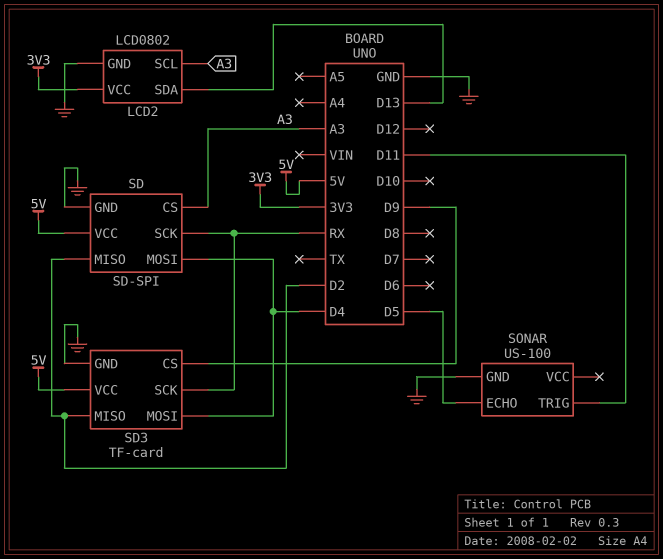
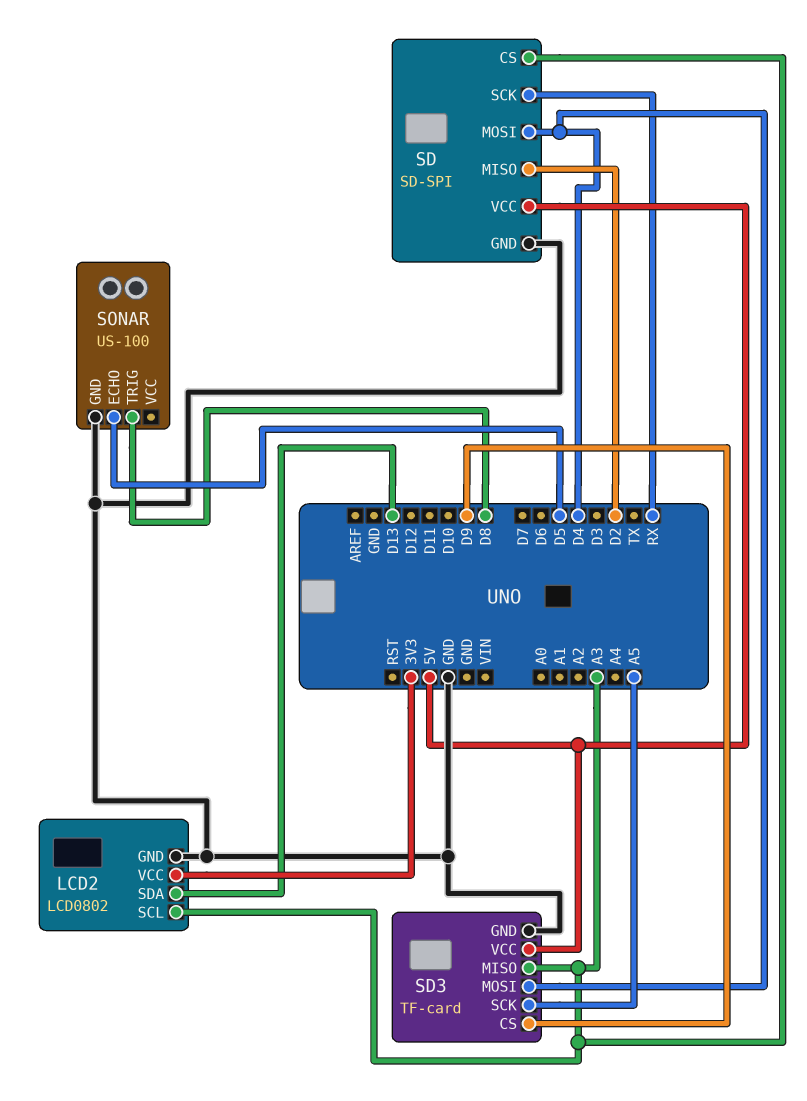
SD3 pin MISO: D2 -> A3
SD3 pin SCK: RX -> A5
SONAR pin TRIG: D11 -> D8

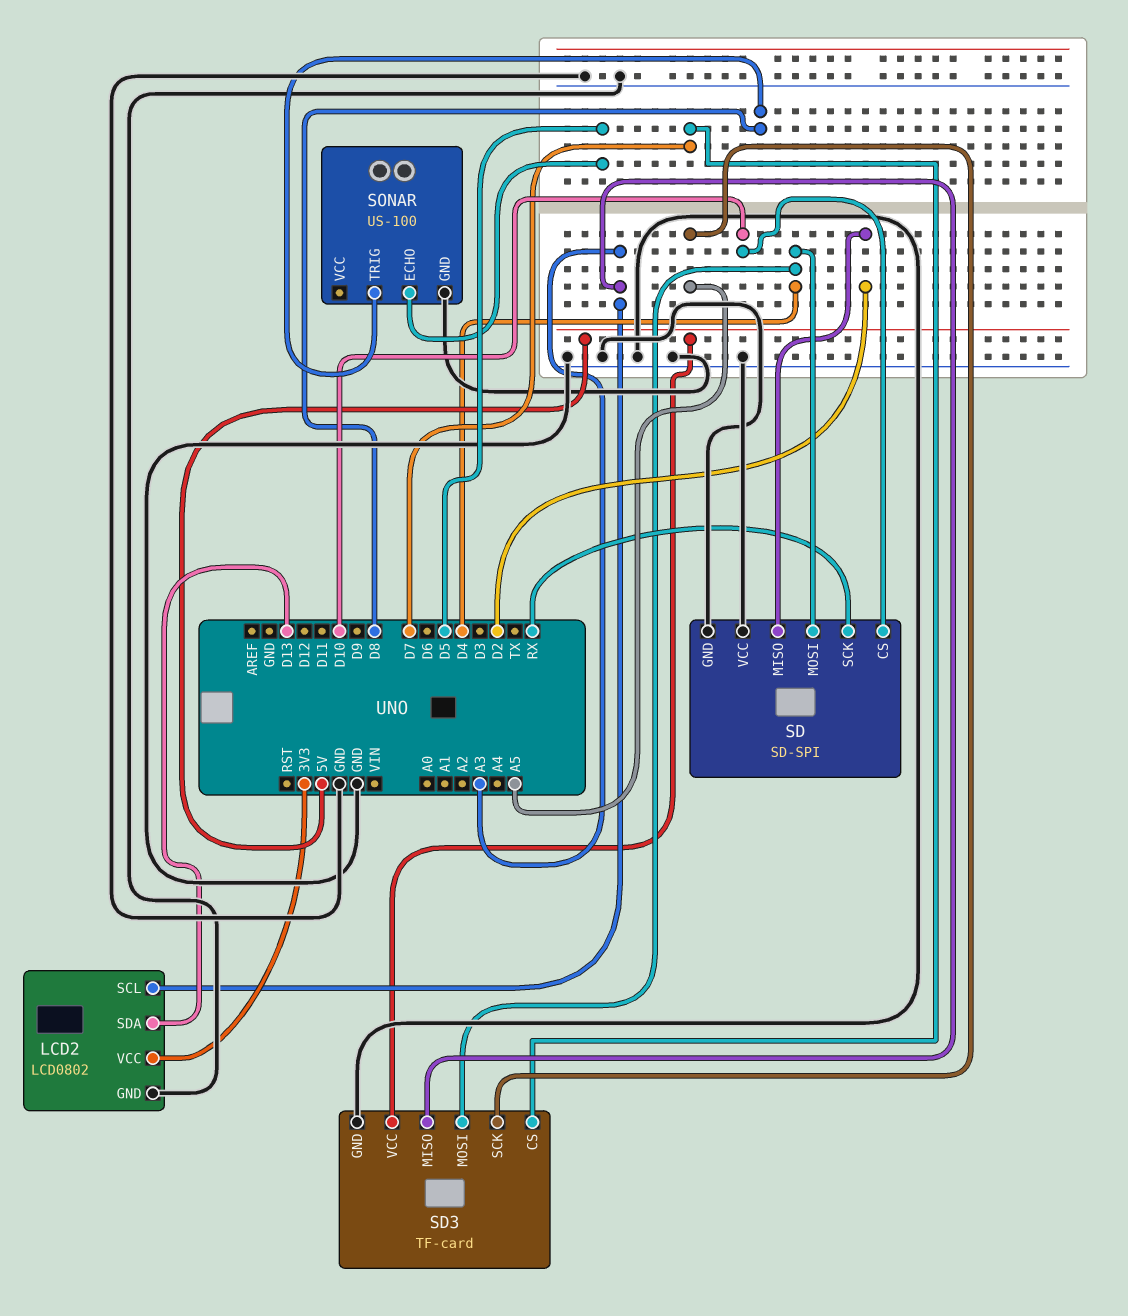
SD pin CS: A3 -> D10
SD pin VCC: 5V -> GND
SD3 pin CS: D9 -> D7

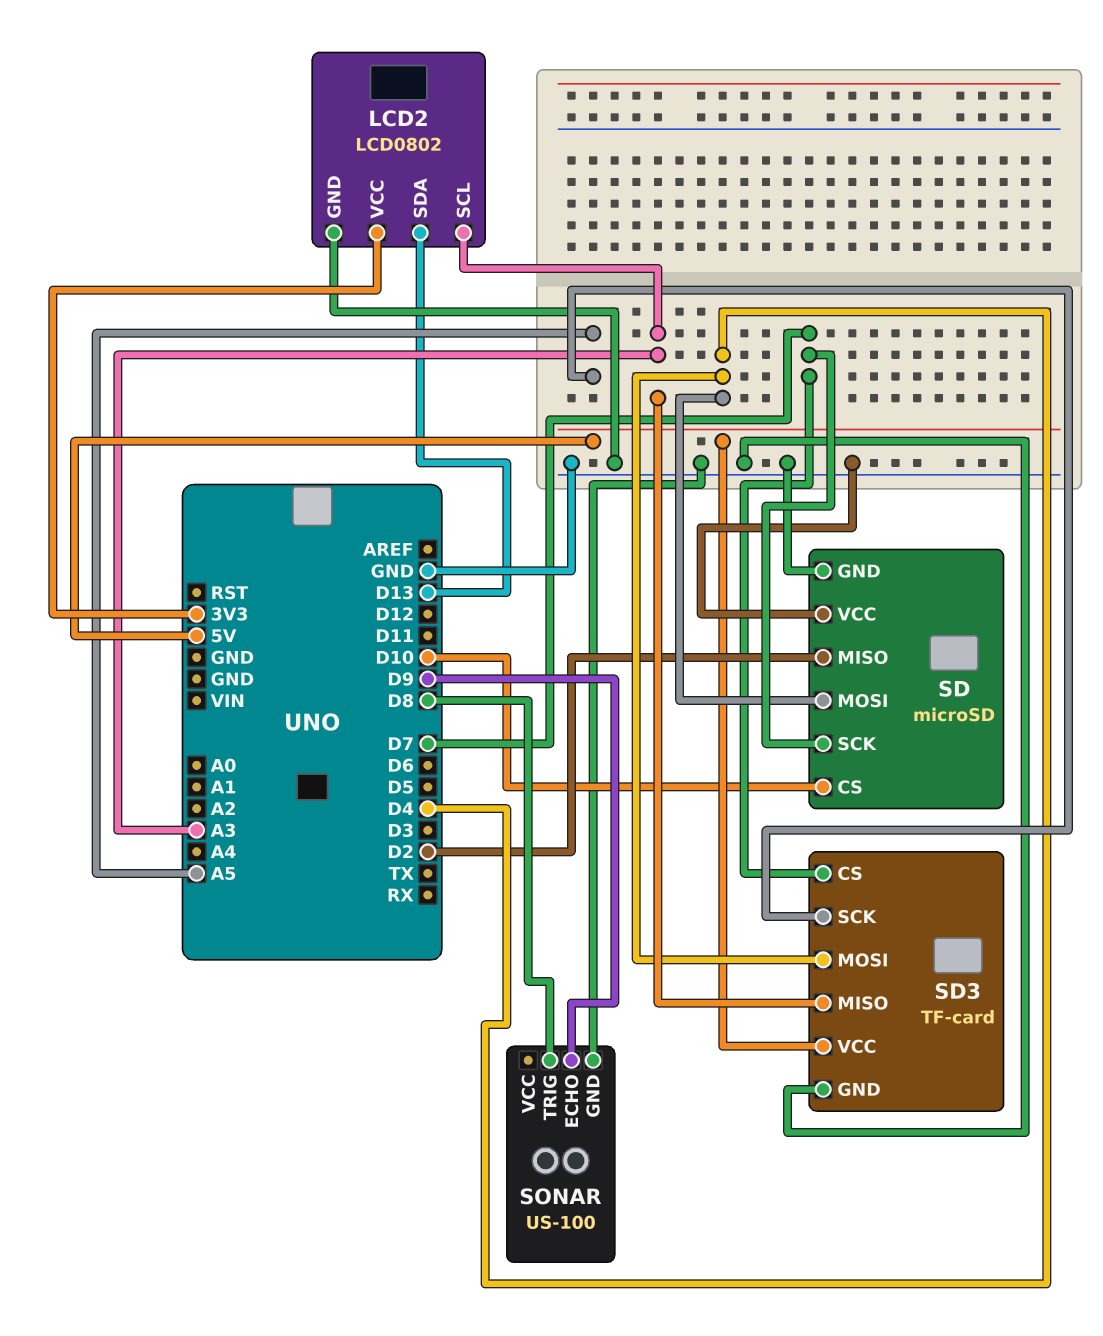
SD: SD-SPI -> microSD
SD pin SCK: RX -> D7
SONAR pin ECHO: D5 -> D9

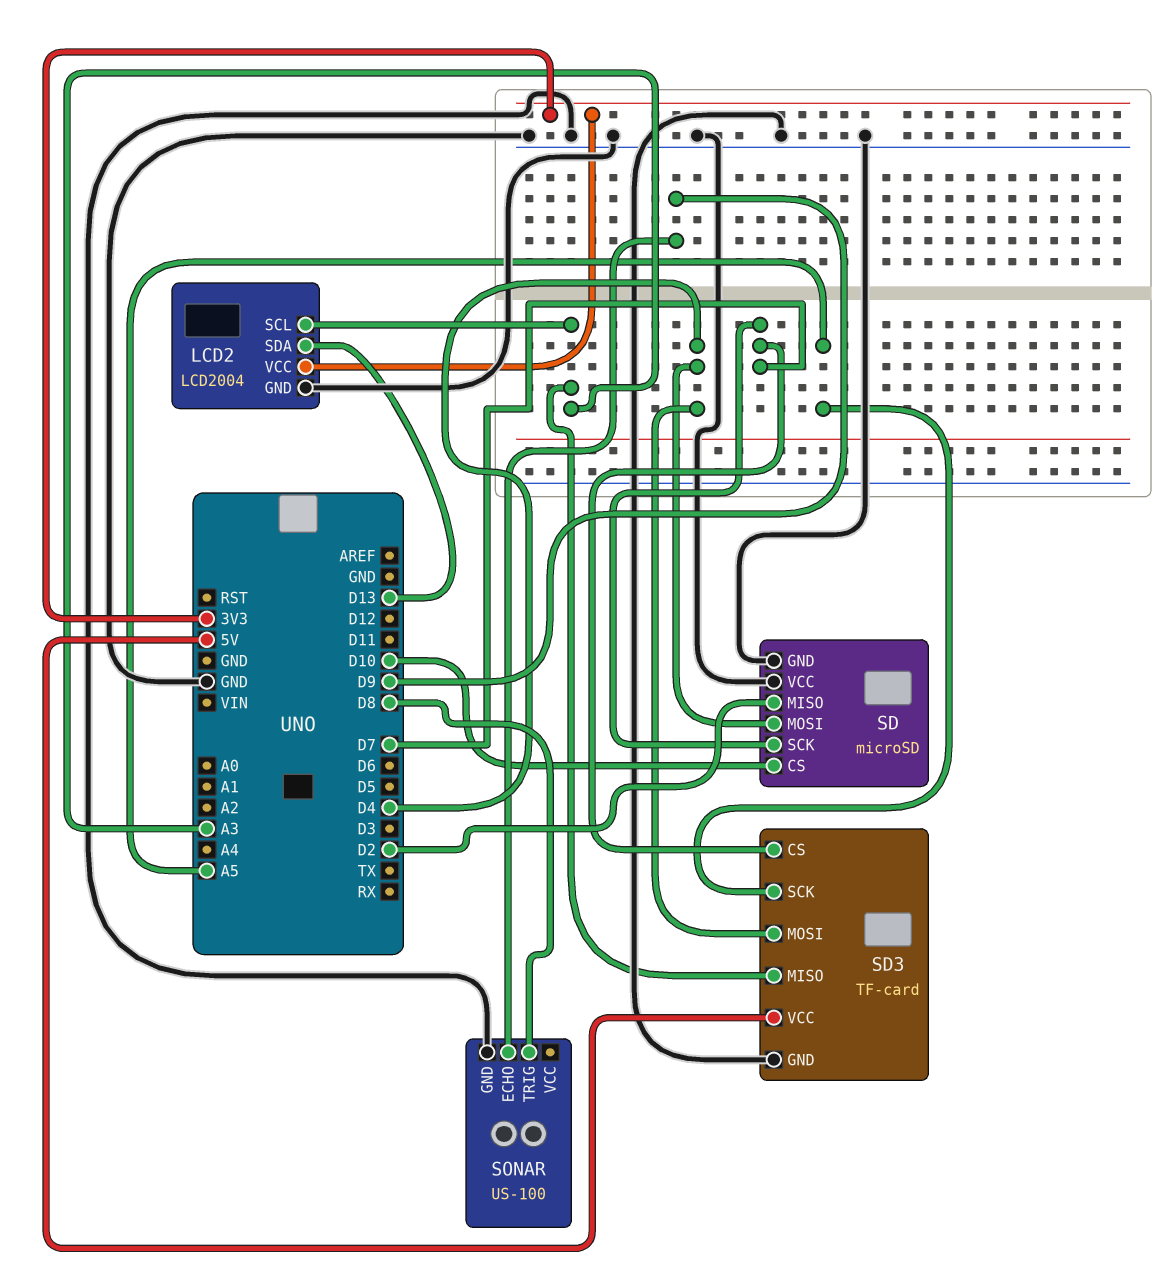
LCD2: LCD0802 -> LCD2004

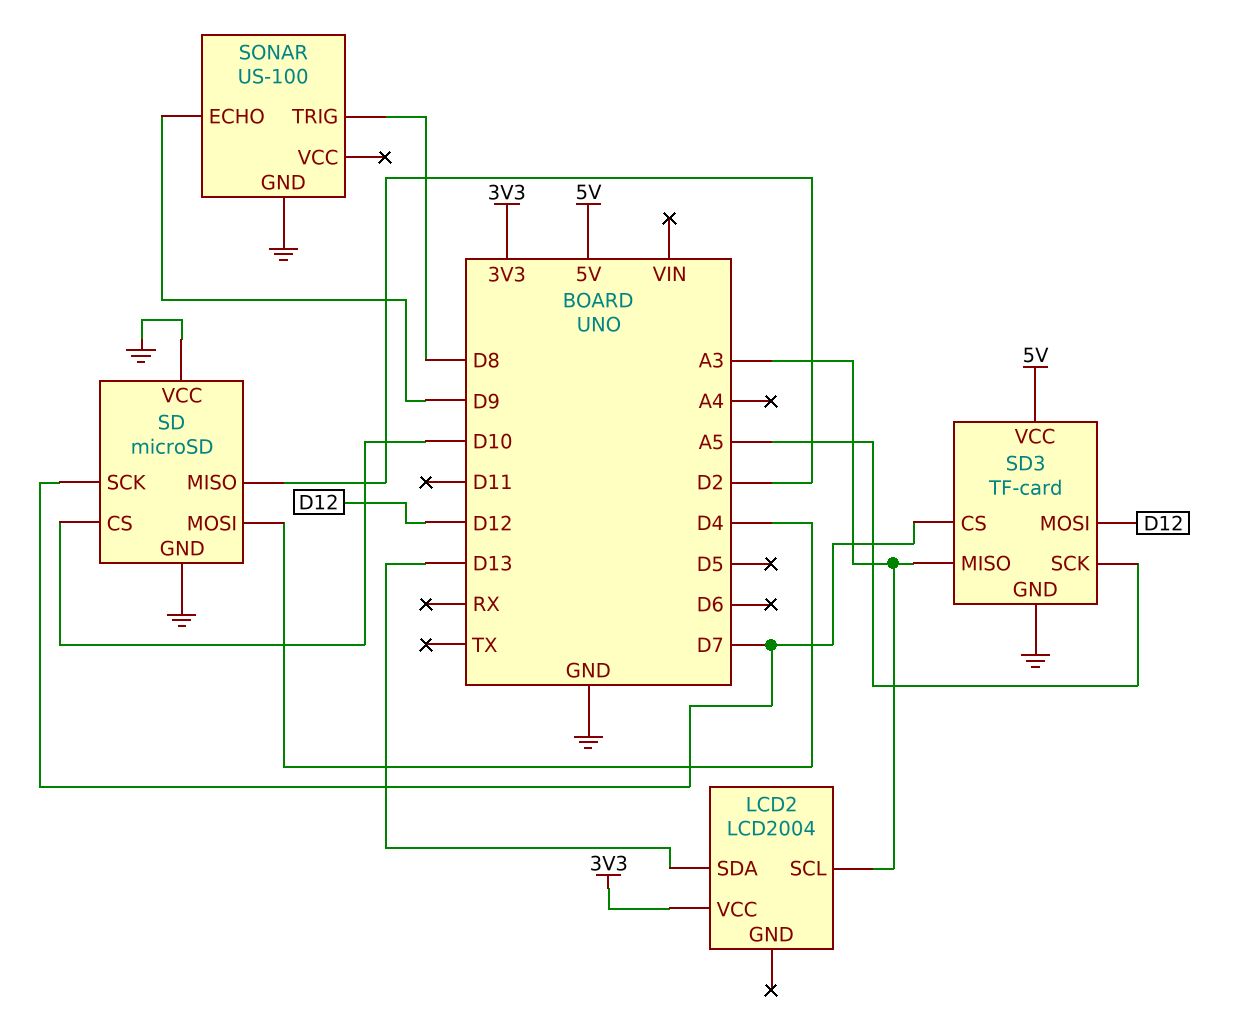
LCD2 pin GND: GND -> none
SD3 pin MOSI: D4 -> D12

